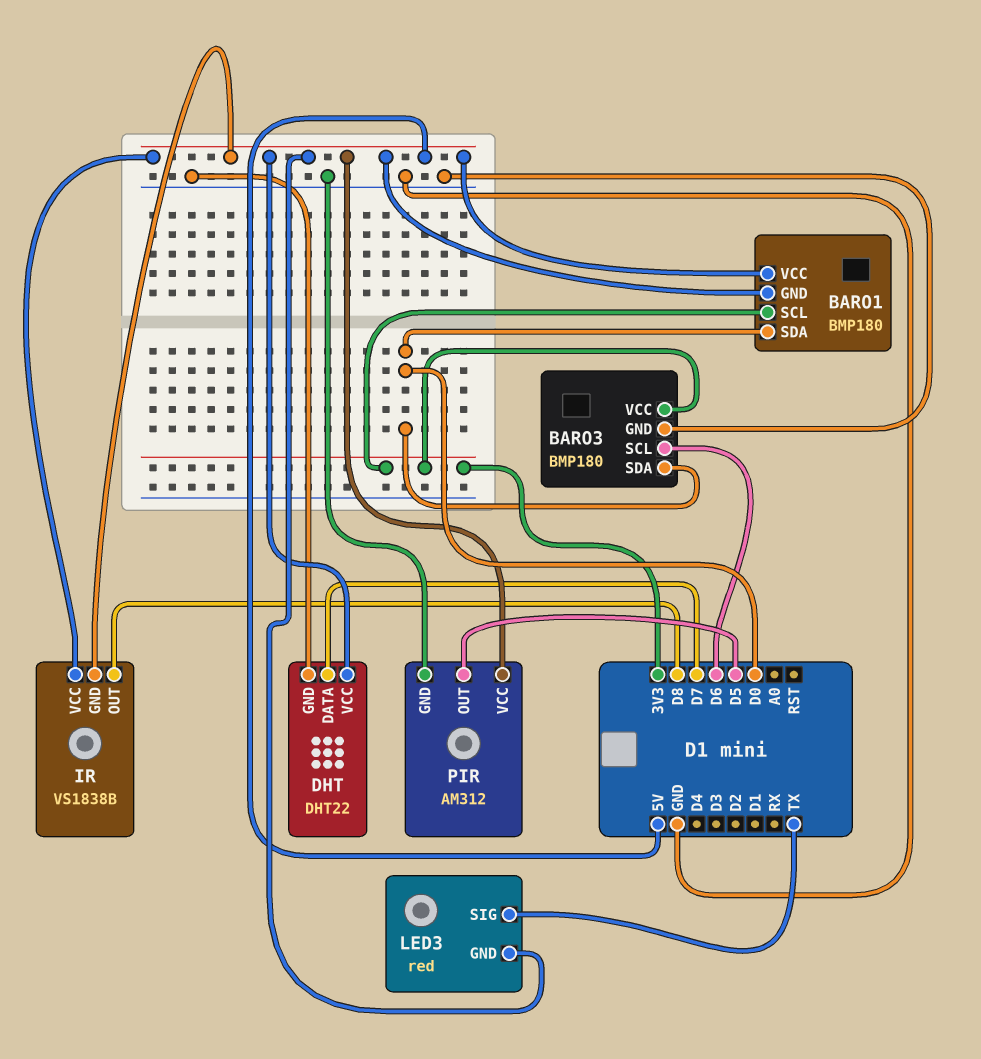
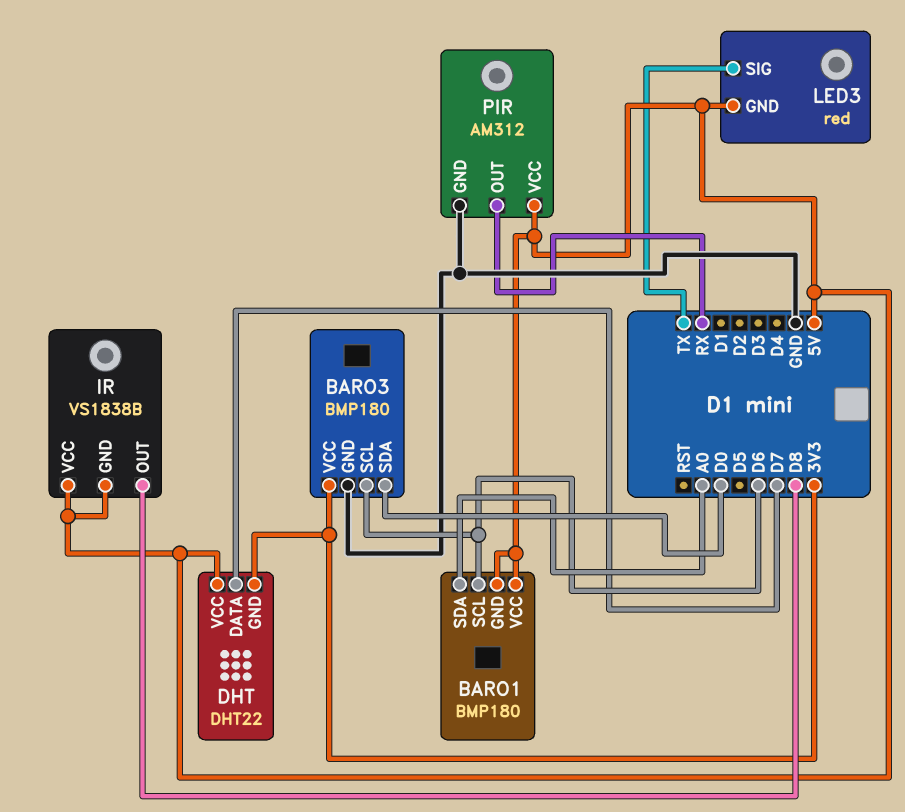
BARO1 pin SCL: 3V3 -> D6
BARO1 pin SDA: D0 -> A0
DHT pin GND: GND -> 3V3
PIR pin OUT: D5 -> RX

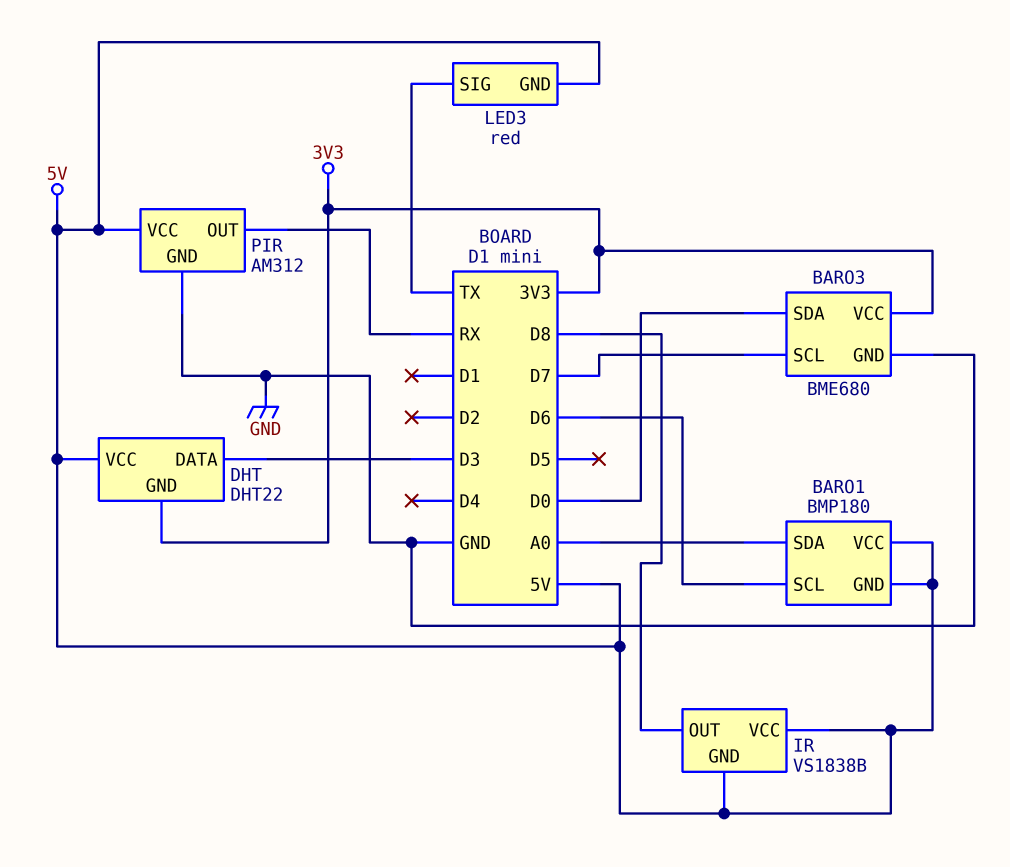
BARO3: BMP180 -> BME680
BARO3 pin SCL: D6 -> D7
DHT pin DATA: D7 -> D3

